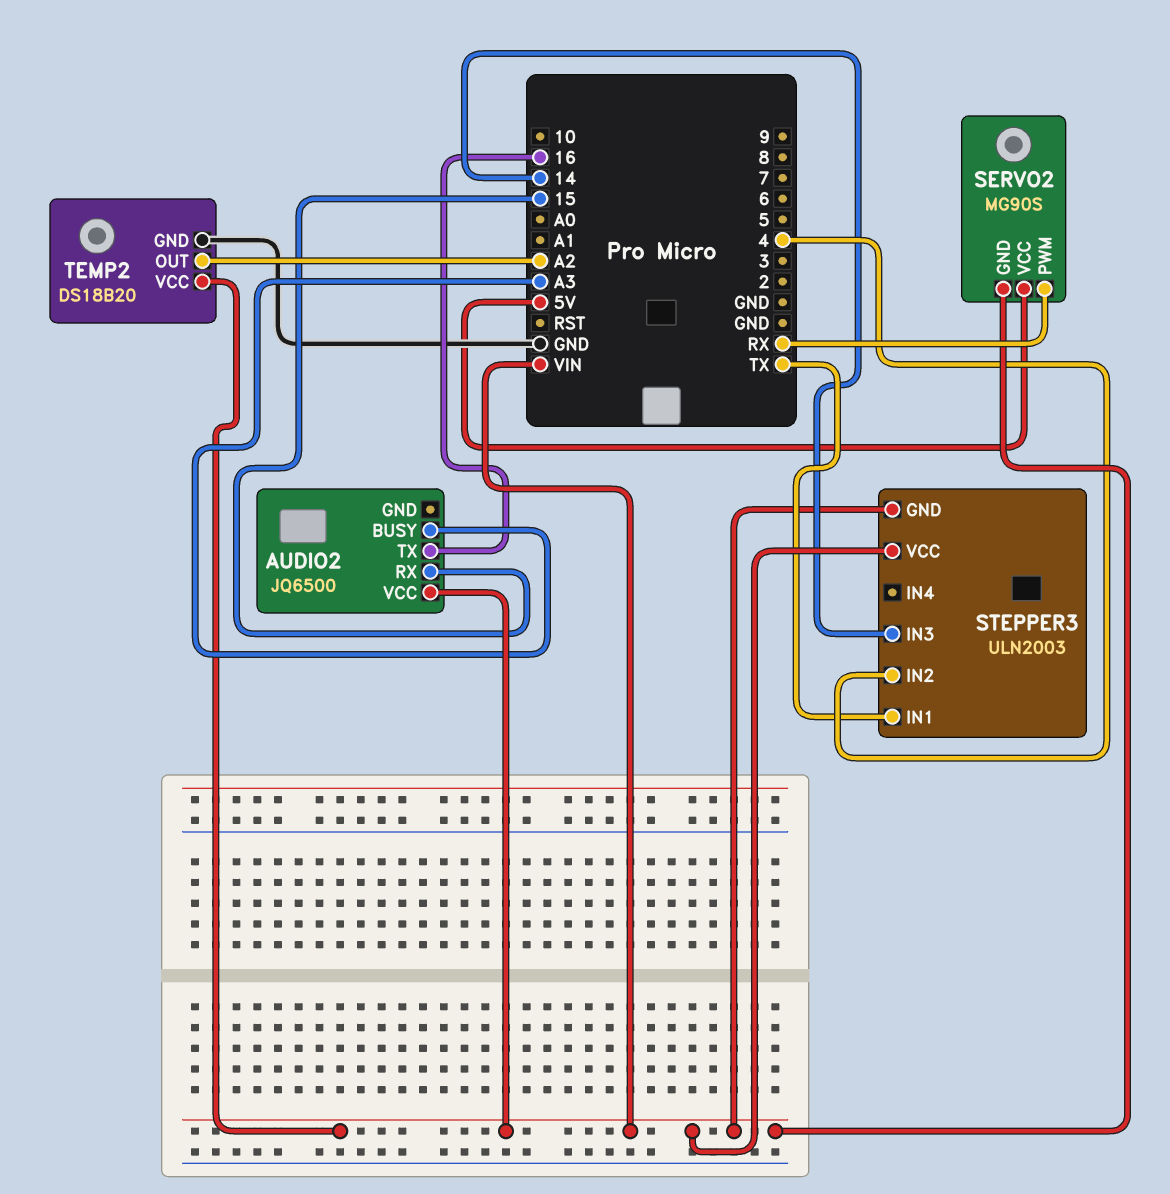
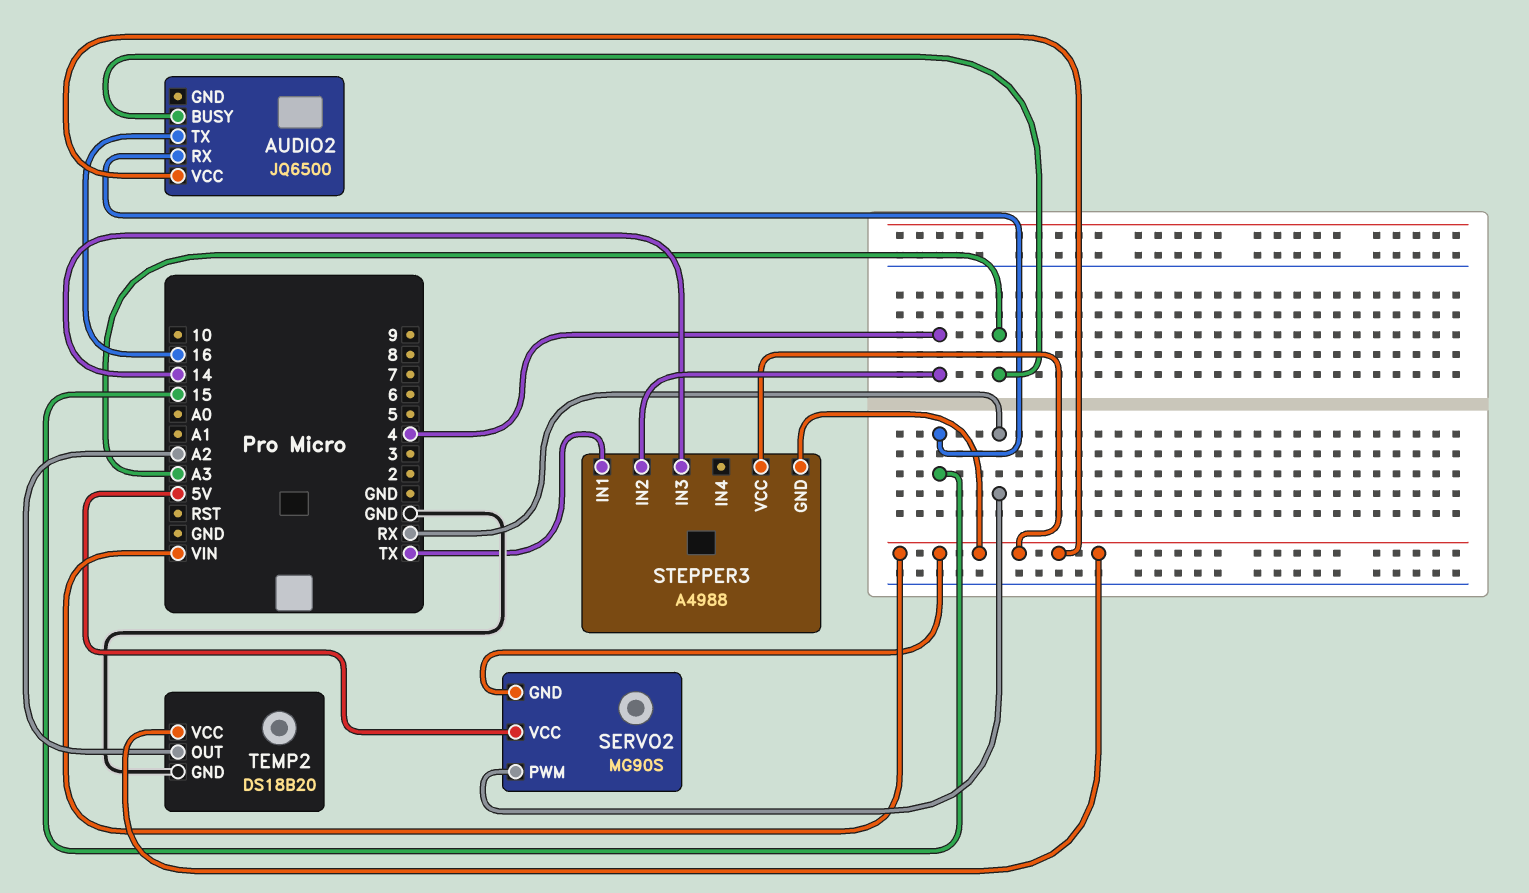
STEPPER3: ULN2003 -> A4988

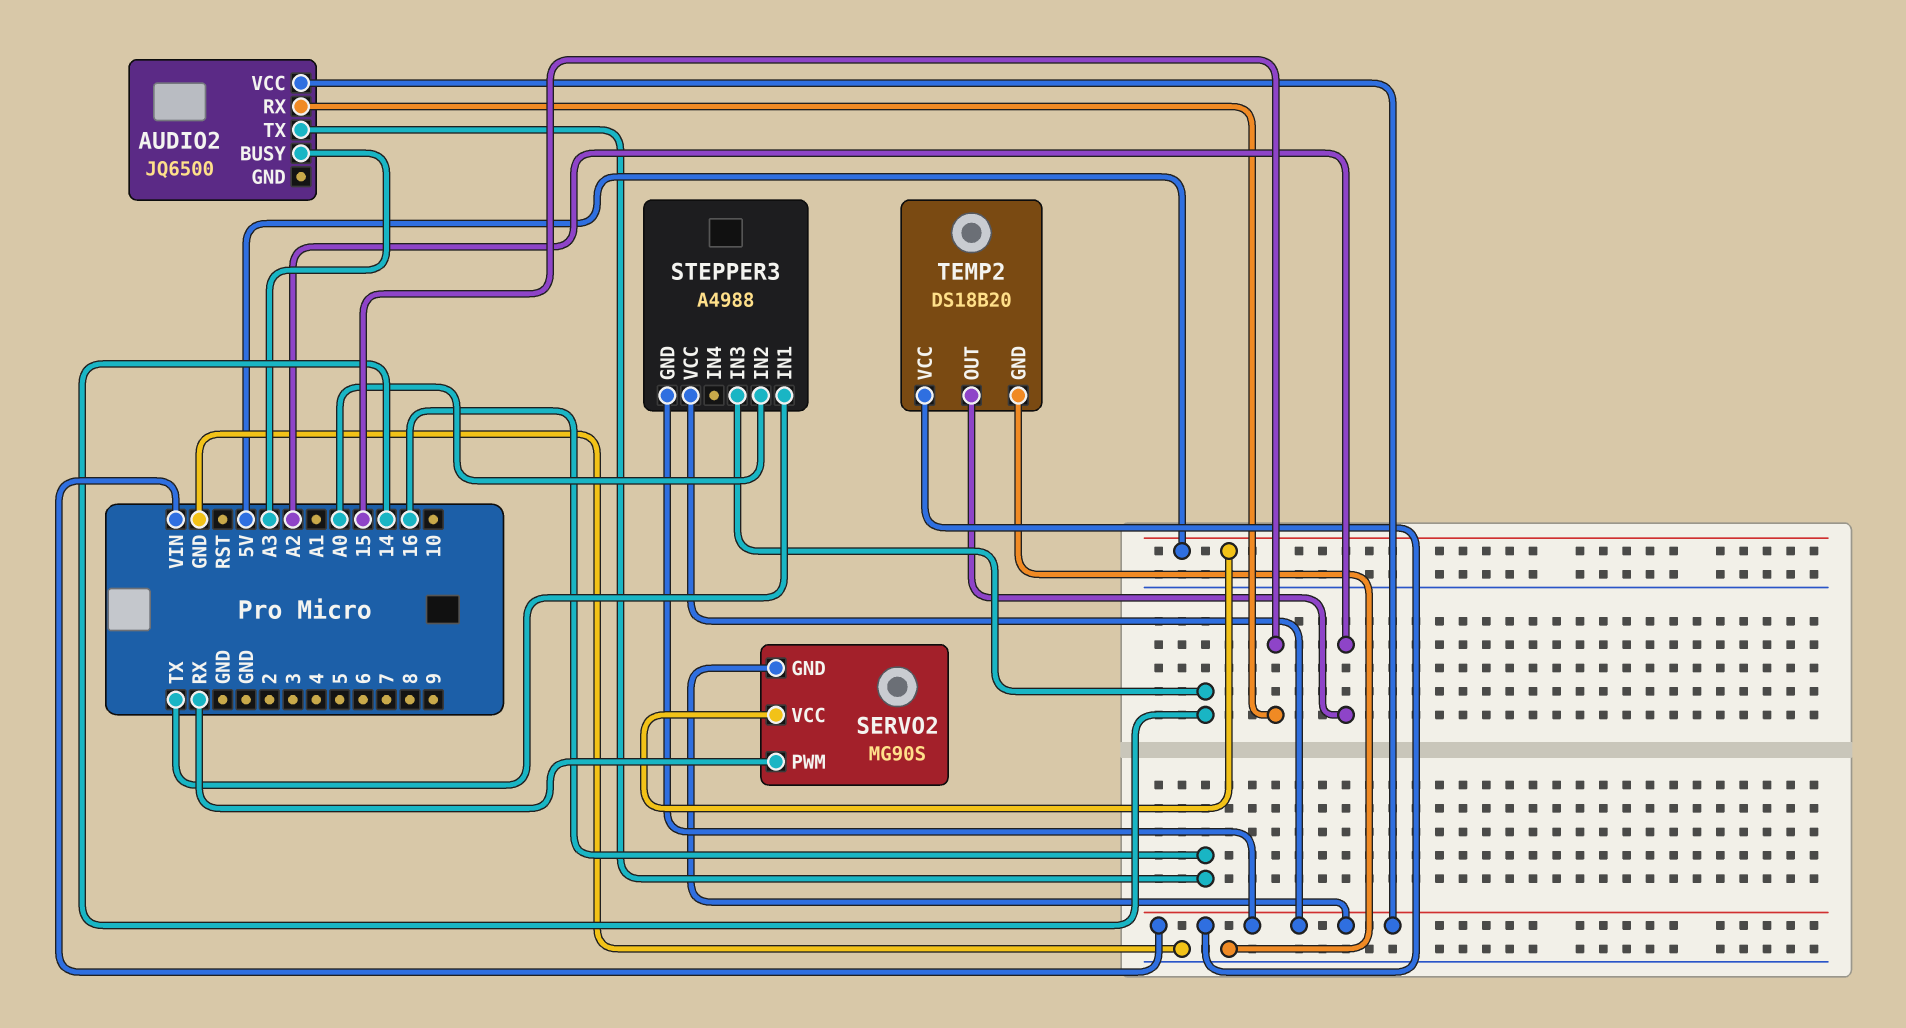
STEPPER3 pin IN2: 4 -> A0

